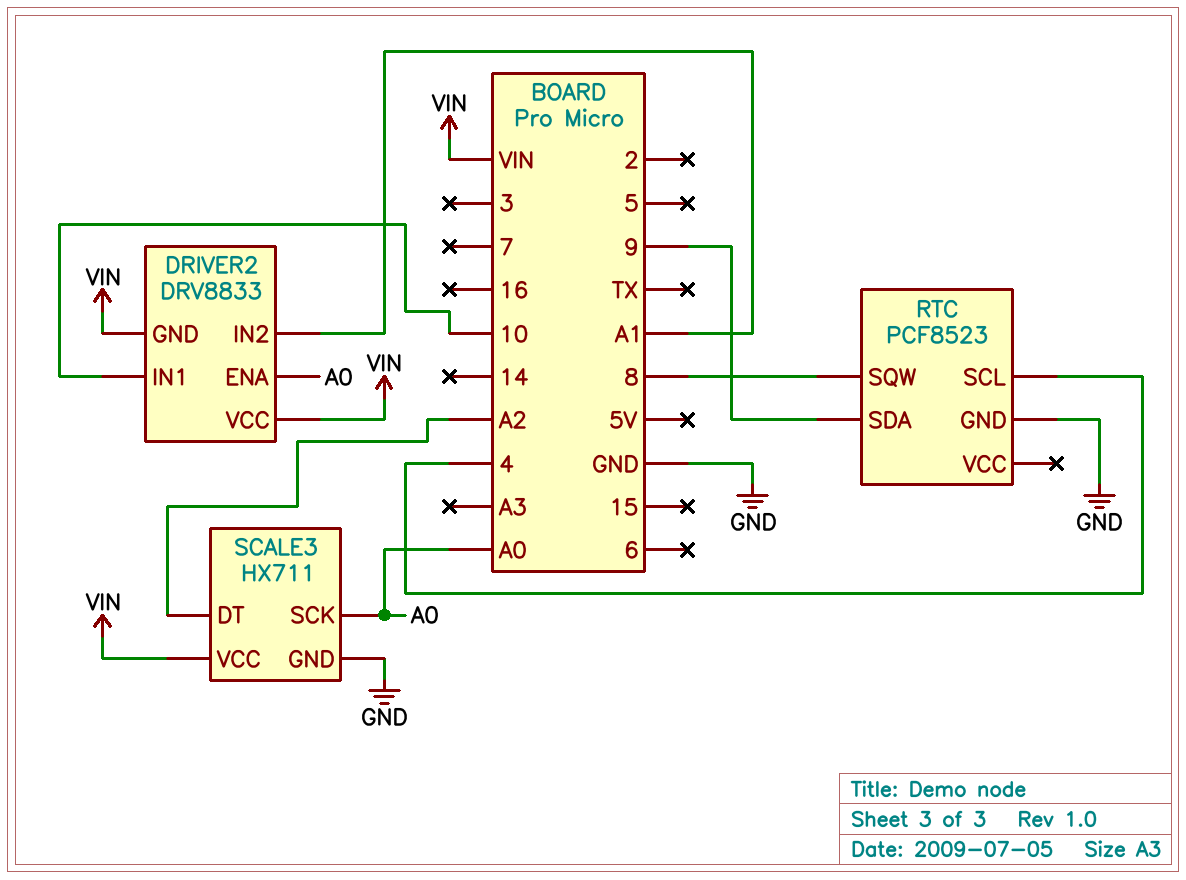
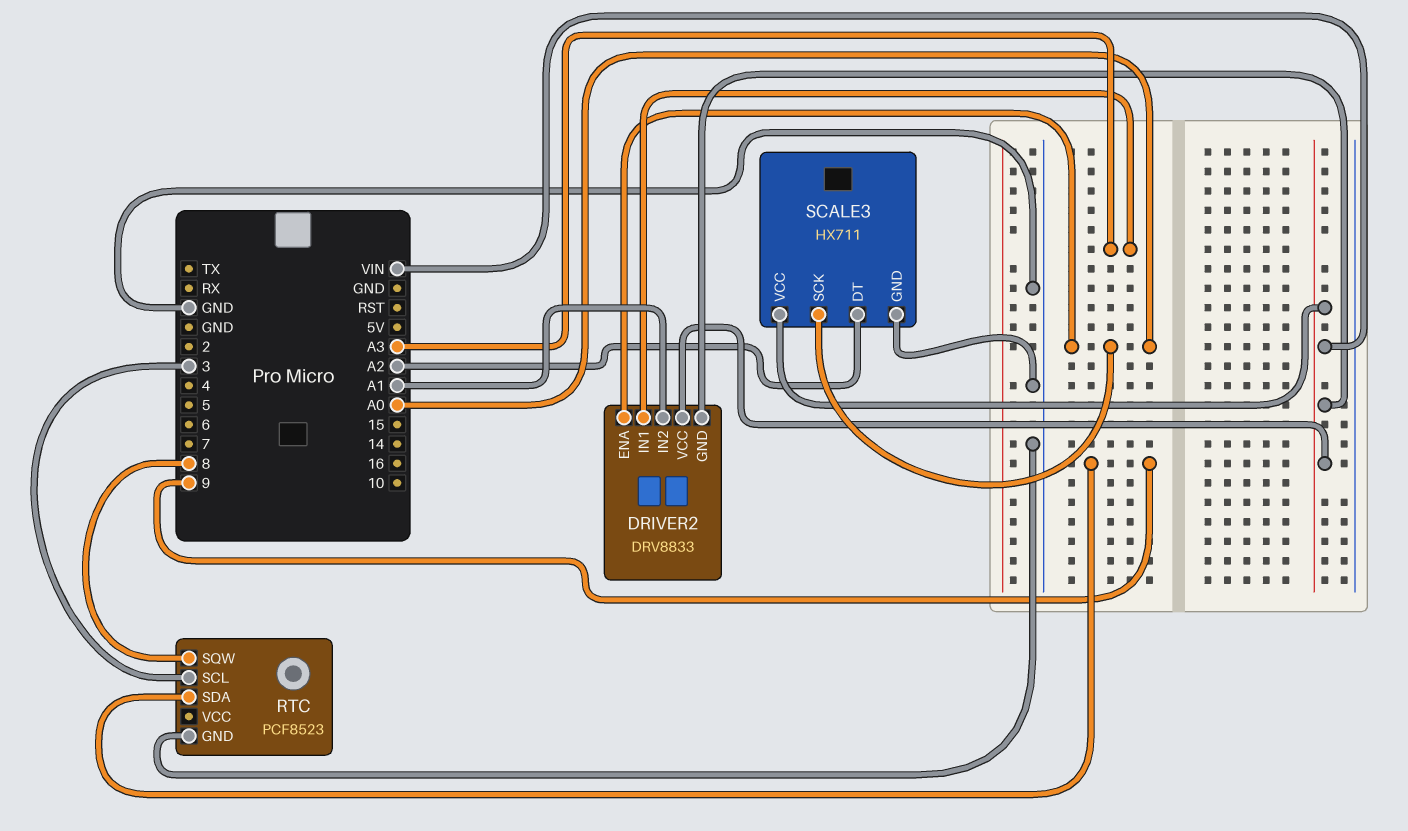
DRIVER2 pin IN1: 10 -> A3
RTC pin SCL: 4 -> 3

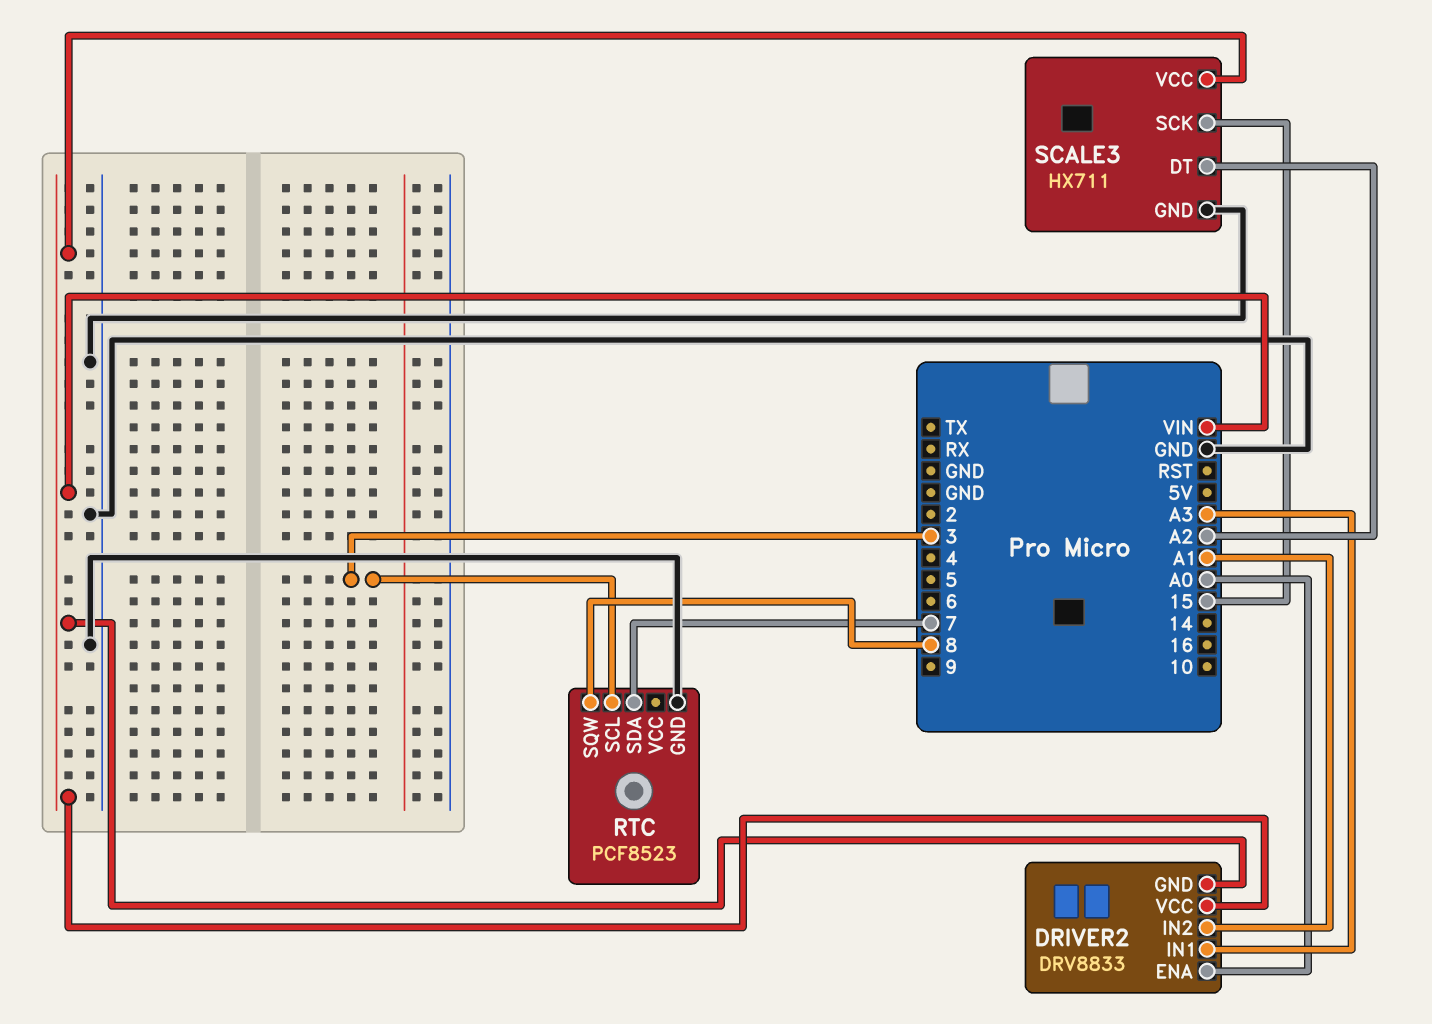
RTC pin SDA: 9 -> 7
SCALE3 pin SCK: A0 -> 15

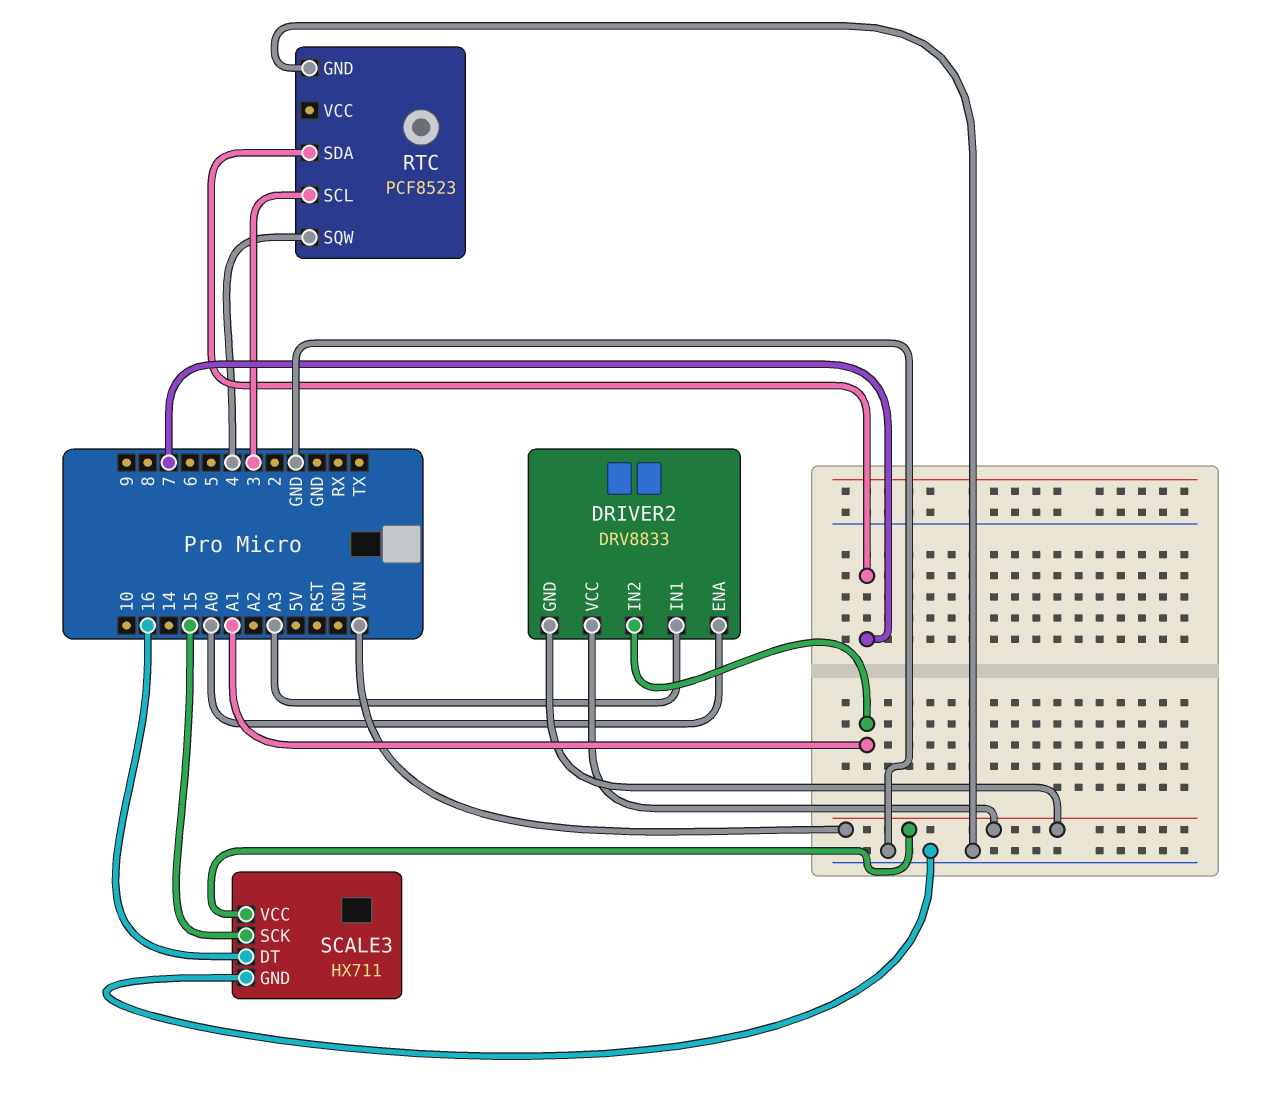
RTC pin SQW: 8 -> 4
SCALE3 pin DT: A2 -> 16

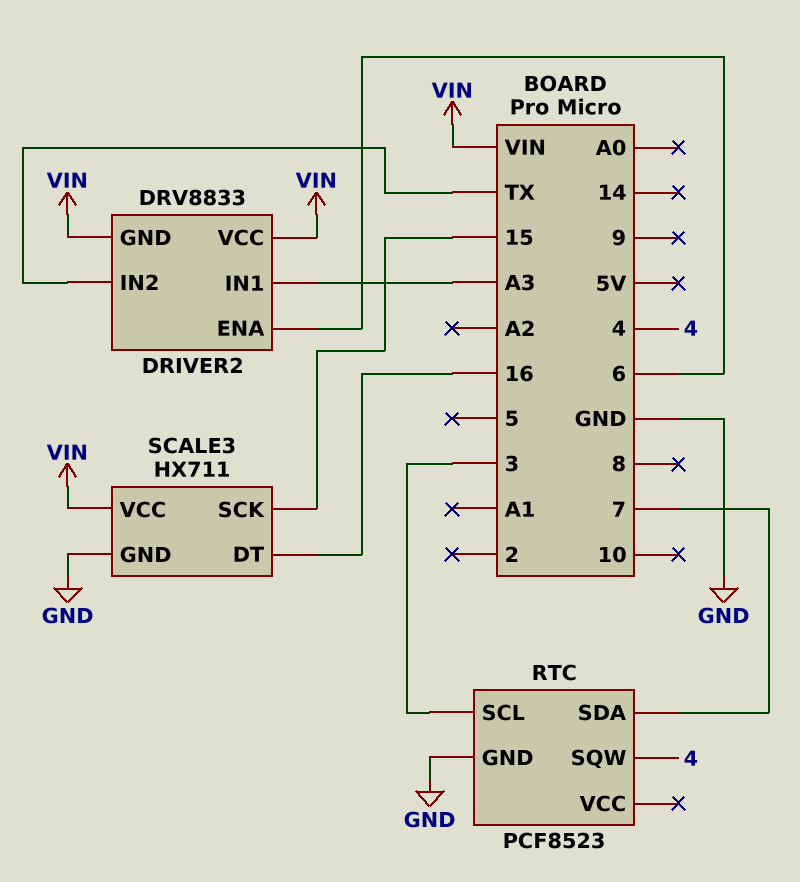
DRIVER2 pin ENA: A0 -> 6
DRIVER2 pin IN2: A1 -> TX

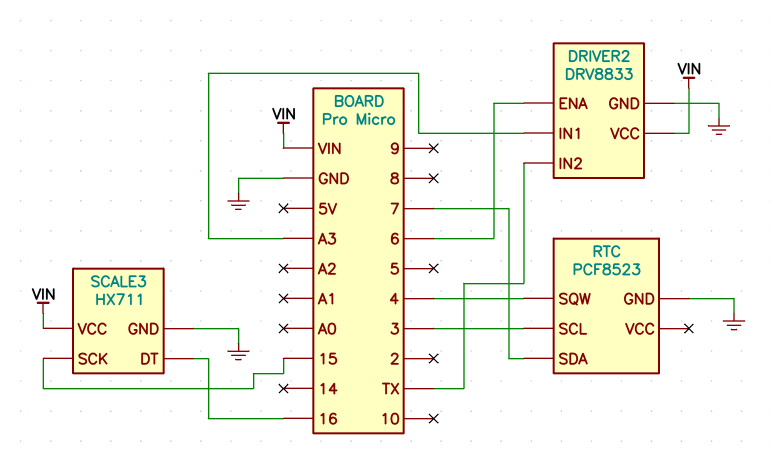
DRIVER2 pin GND: VIN -> GND

